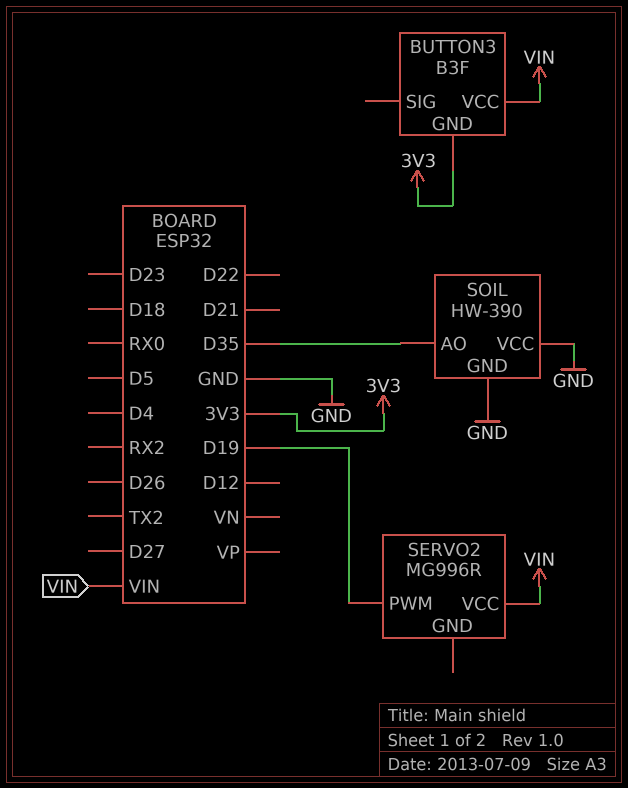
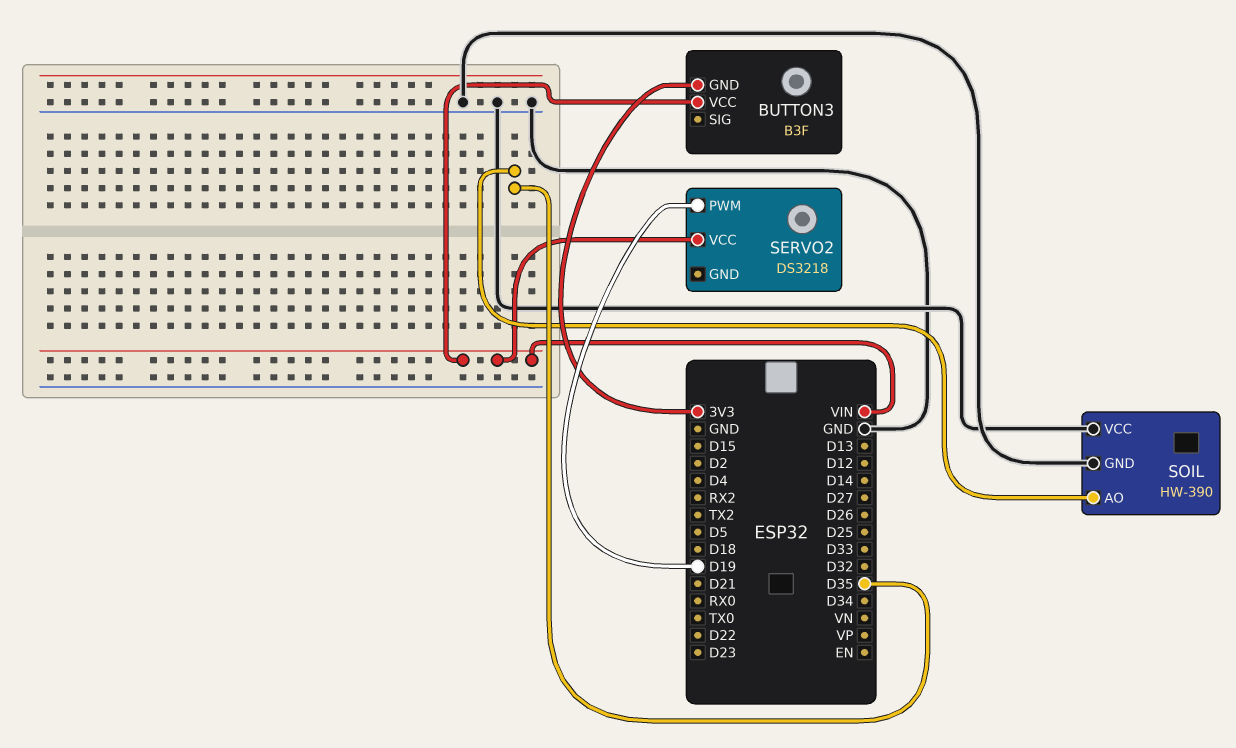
SERVO2: MG996R -> DS3218

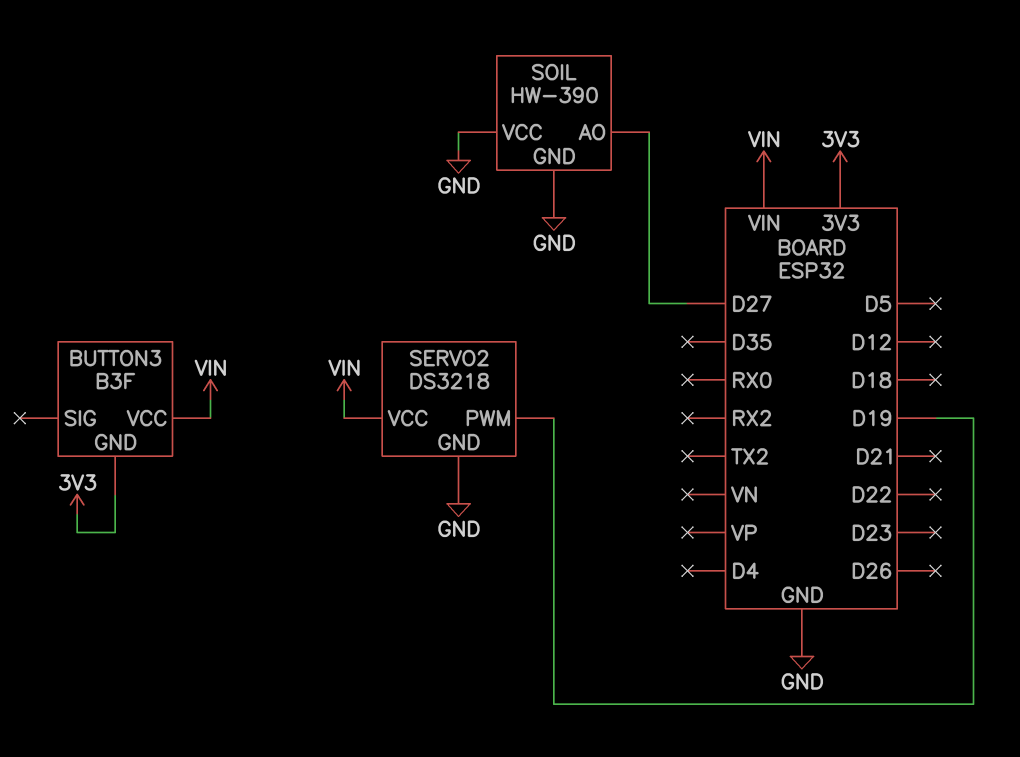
SERVO2 pin GND: none -> GND
SOIL pin AO: D35 -> D27

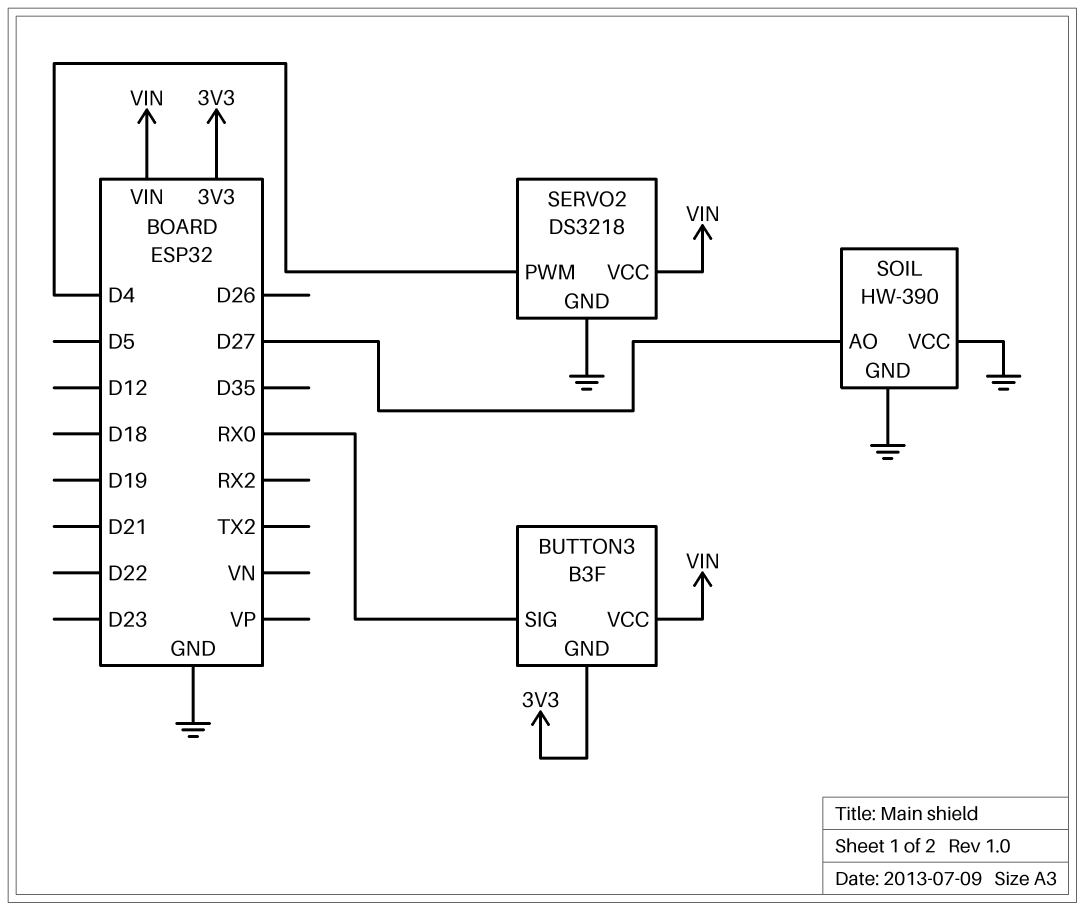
BUTTON3 pin SIG: none -> RX0
SERVO2 pin PWM: D19 -> D4

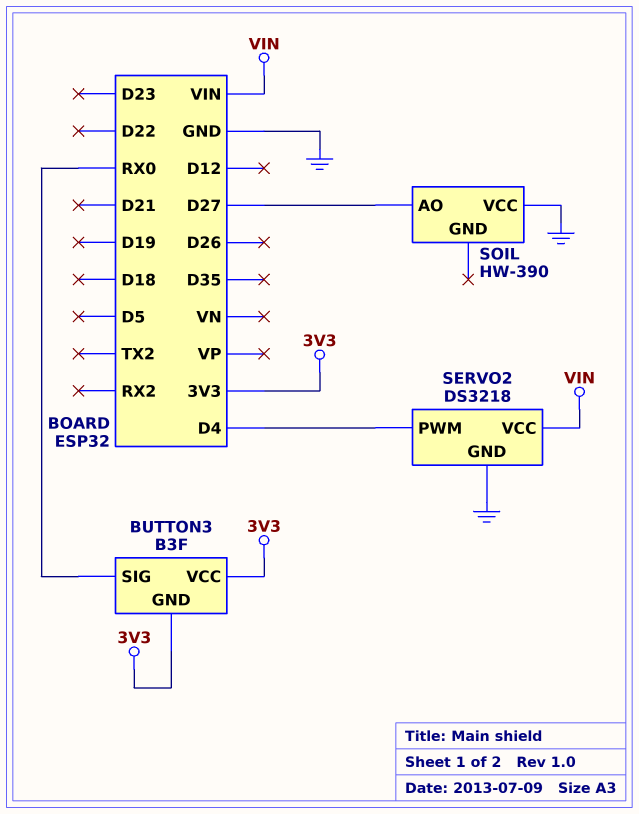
BUTTON3 pin VCC: VIN -> 3V3
SOIL pin GND: GND -> none

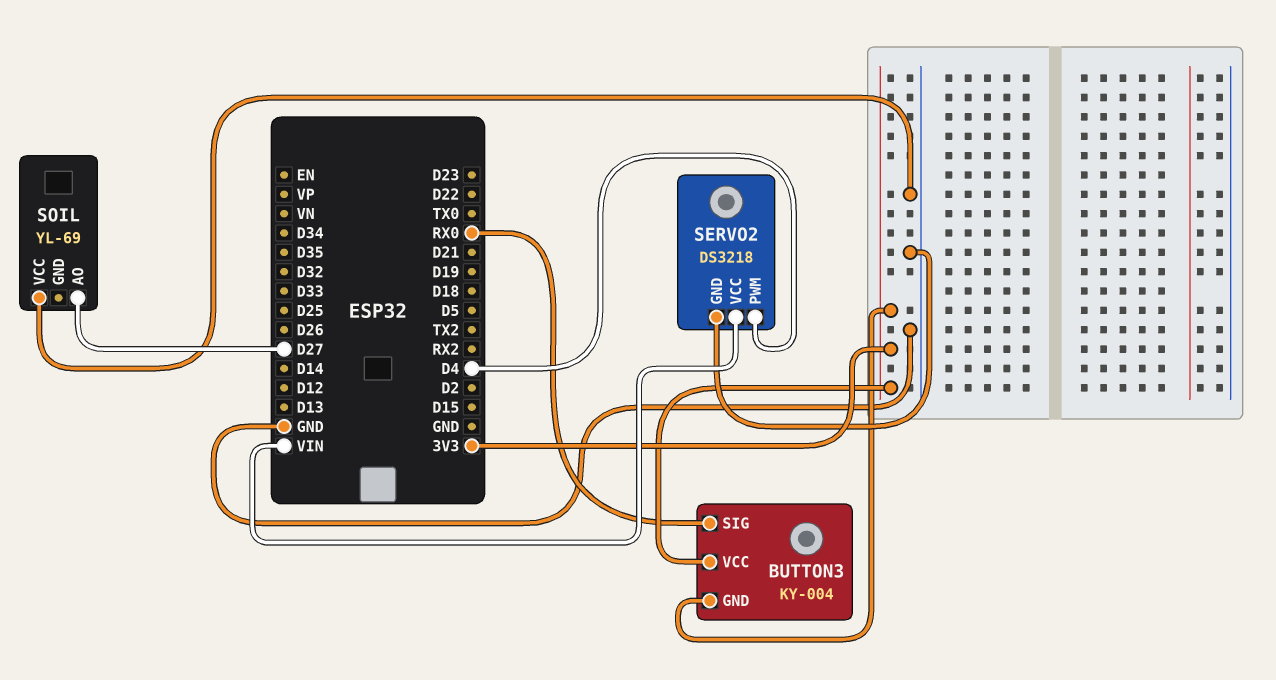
BUTTON3: B3F -> KY-004
SOIL: HW-390 -> YL-69

